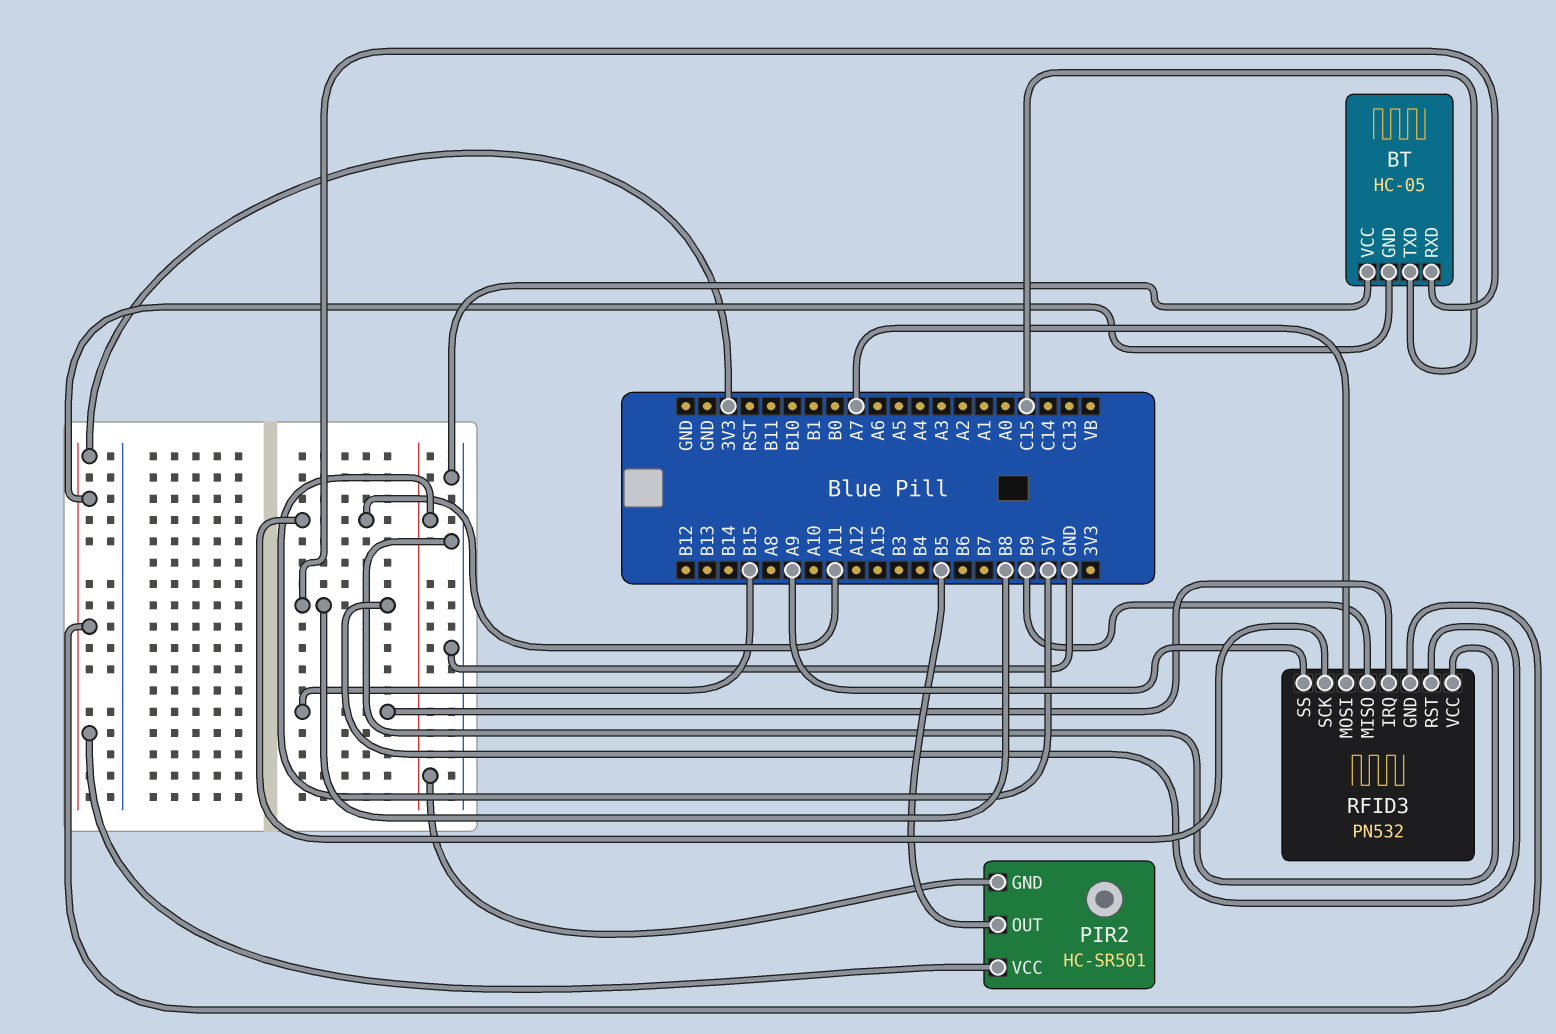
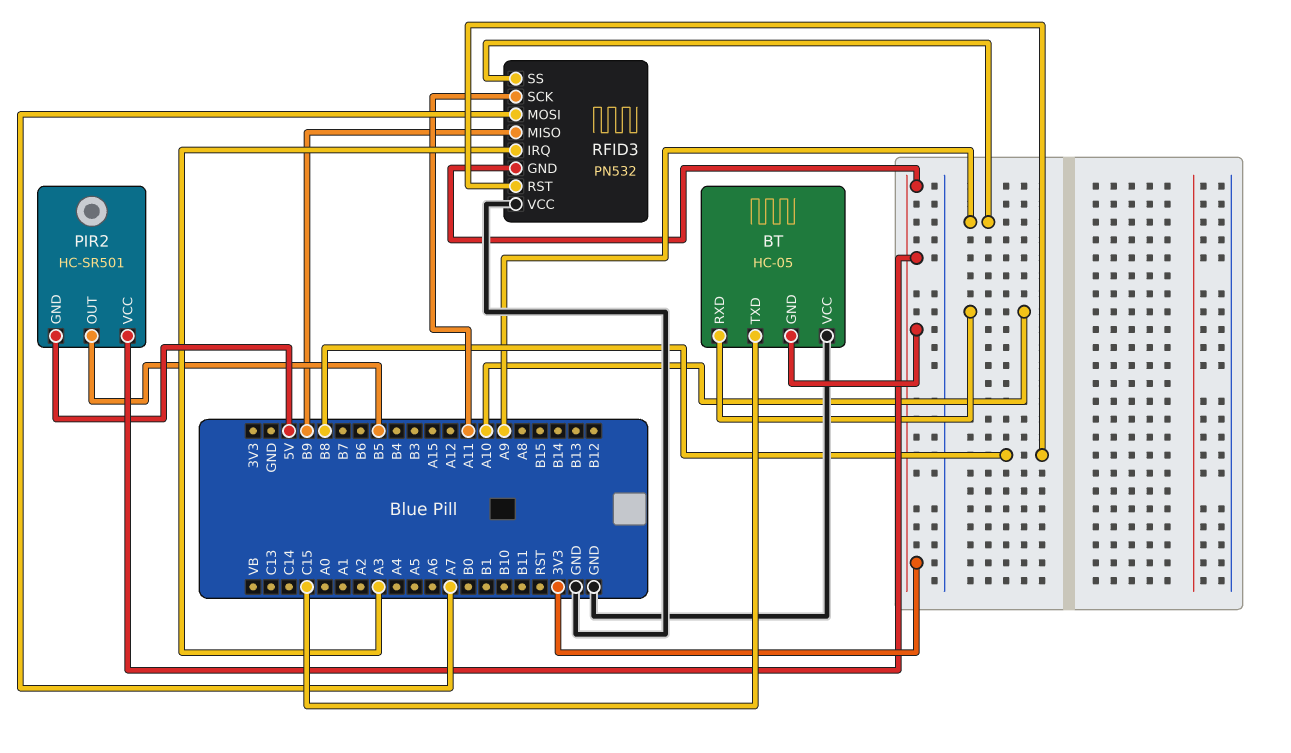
BT pin RXD: B8 -> A10
RFID3 pin IRQ: B15 -> A3

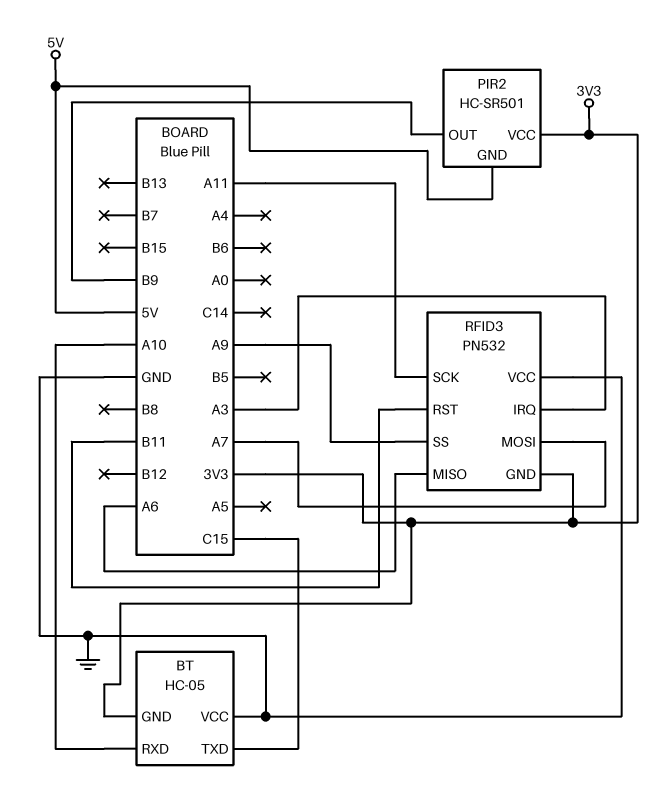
PIR2 pin OUT: B5 -> B9
RFID3 pin MISO: B9 -> A6
RFID3 pin RST: B8 -> B11

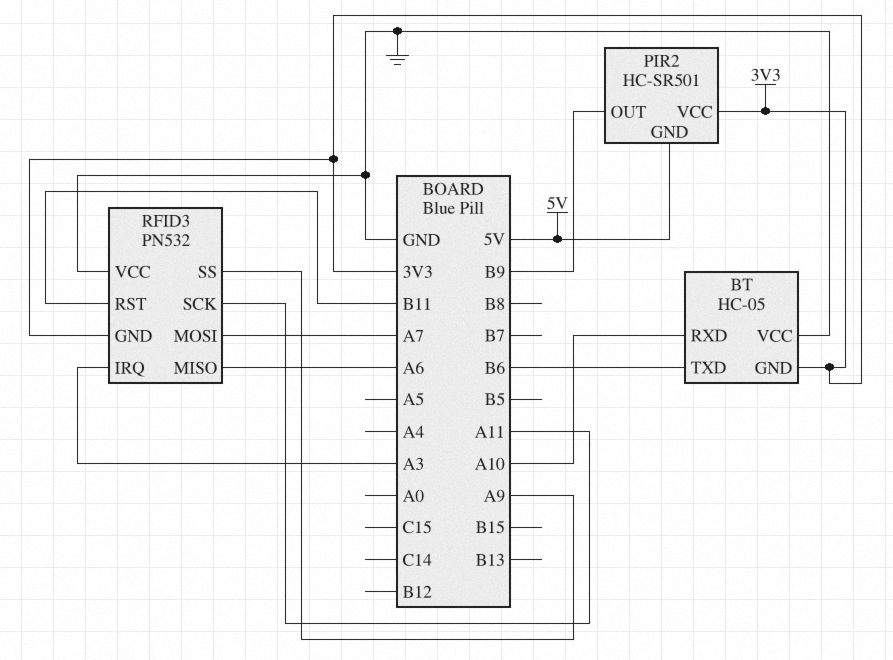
BT pin TXD: C15 -> B6

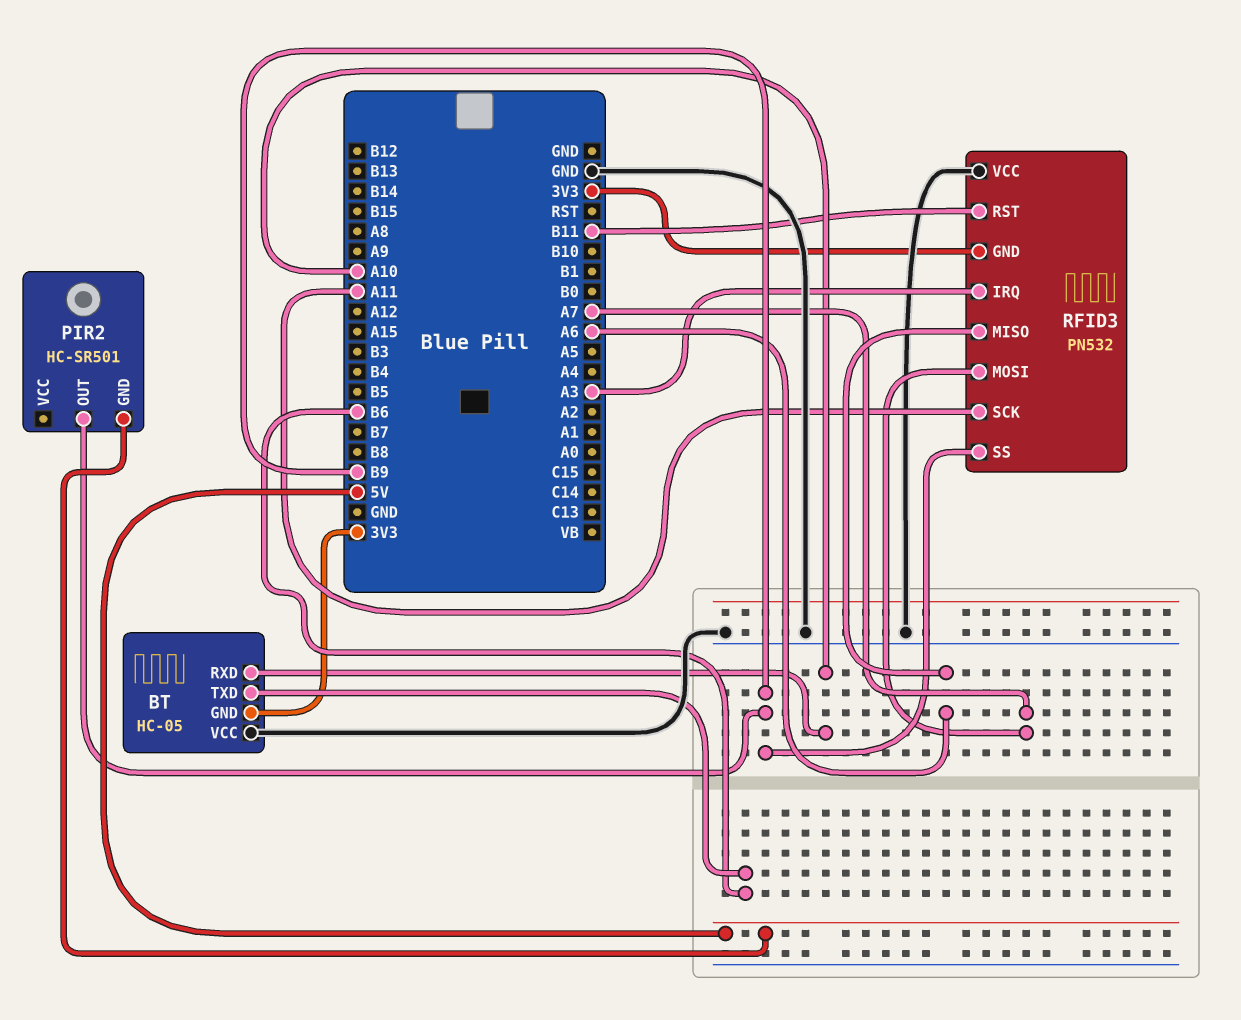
PIR2 pin VCC: 3V3 -> none
RFID3 pin SS: A9 -> B9

